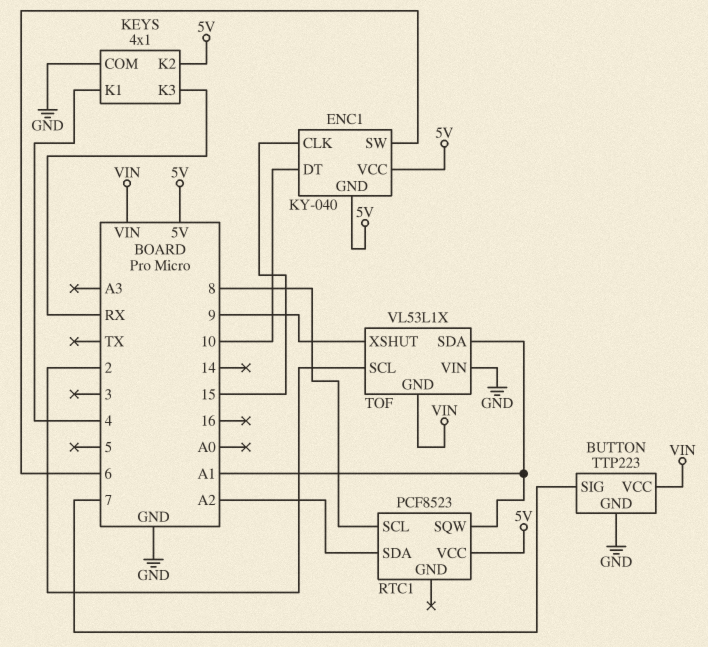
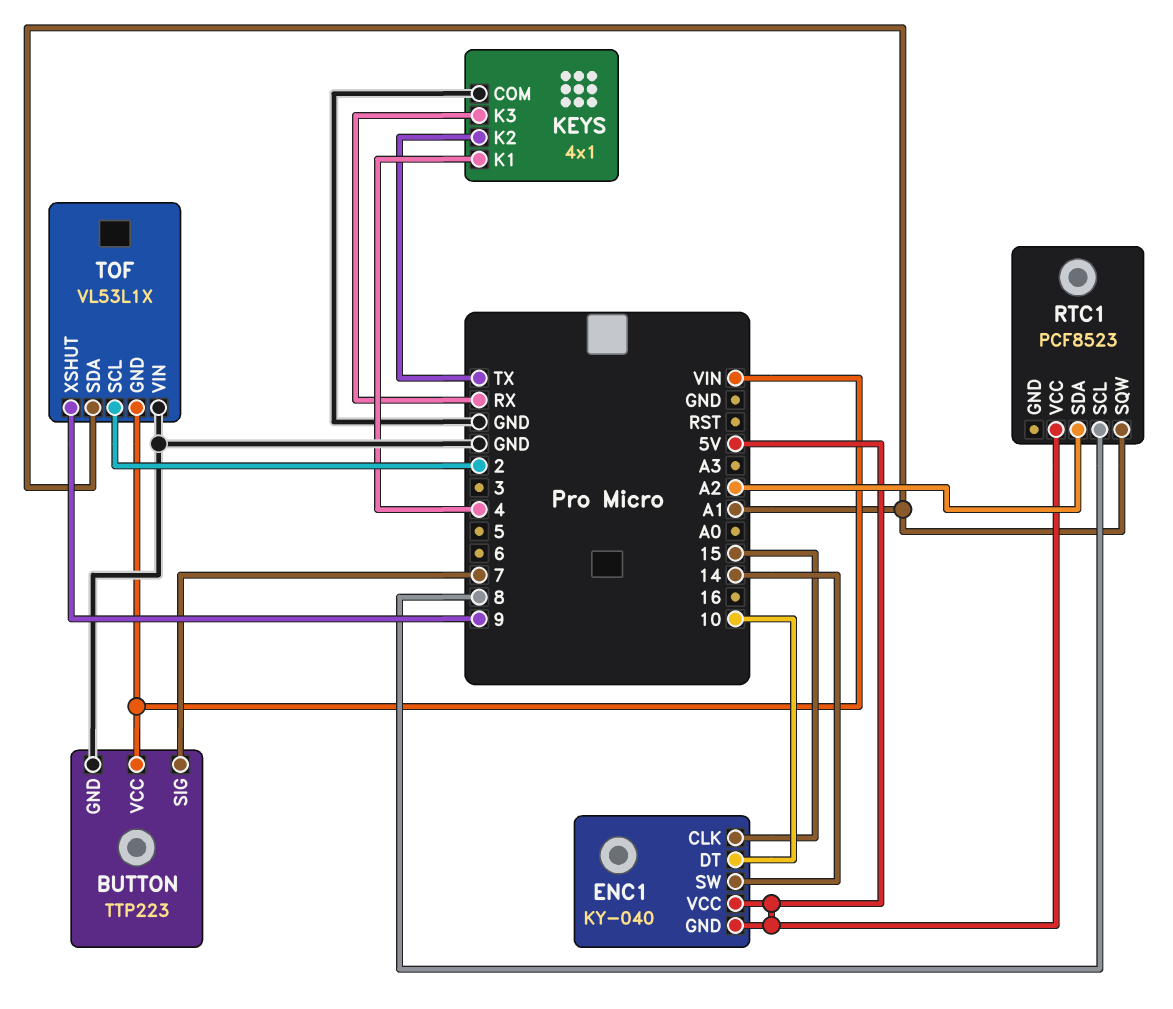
ENC1 pin SW: 6 -> 14
KEYS pin K2: 5V -> TX

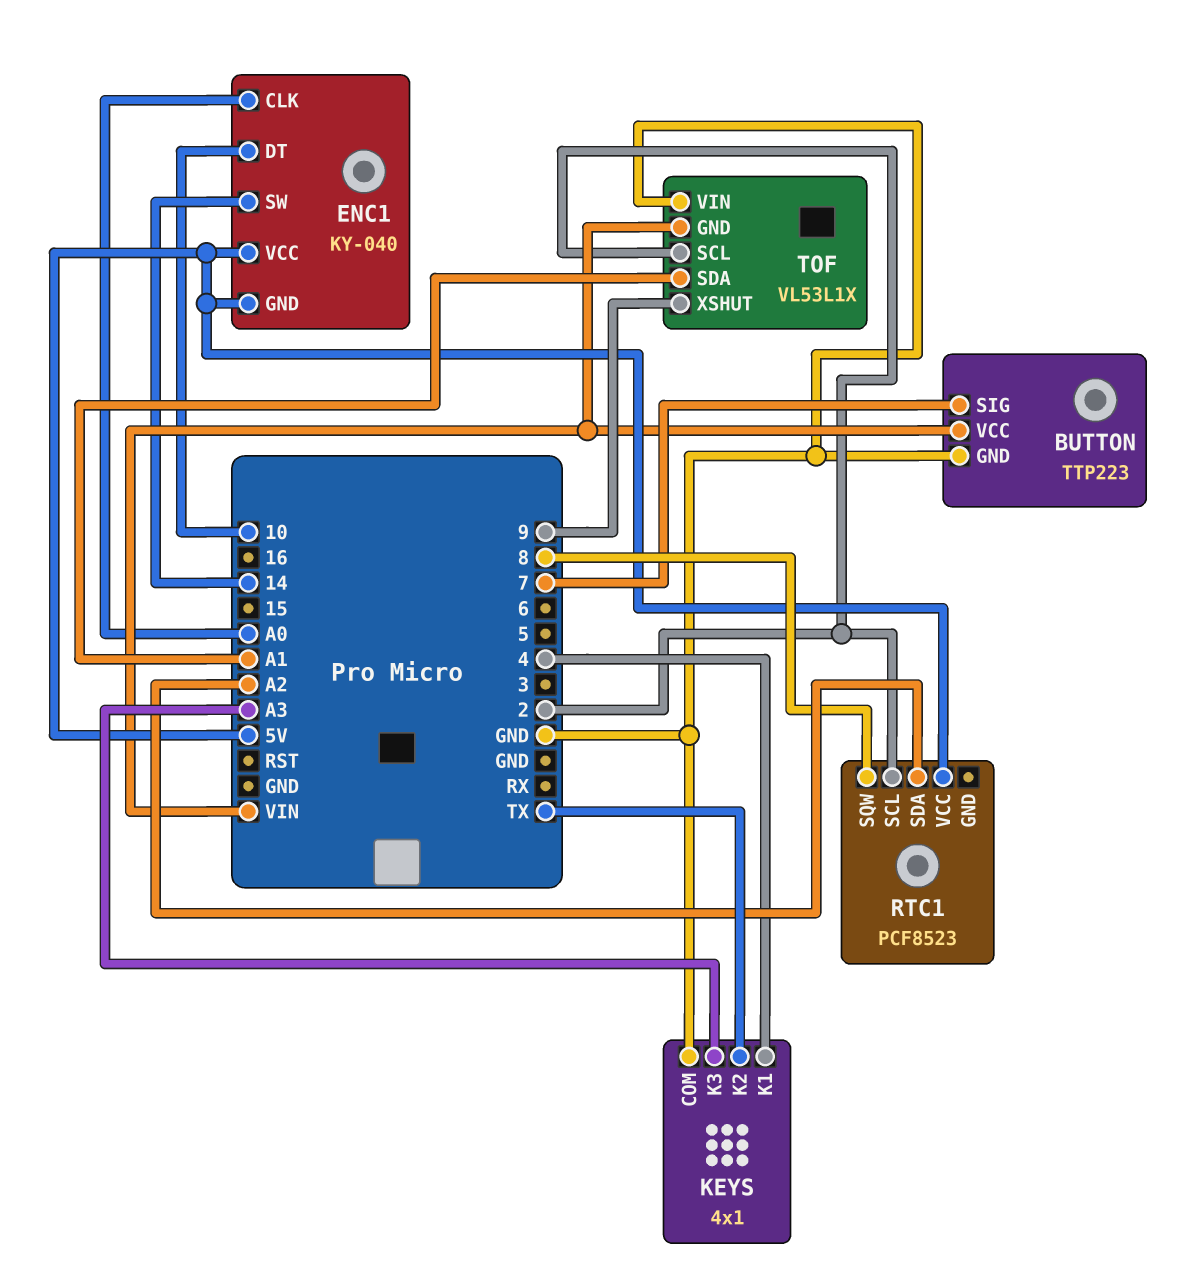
ENC1 pin CLK: 15 -> A0
KEYS pin K3: RX -> A3
RTC1 pin SCL: 8 -> 2
RTC1 pin SQW: A1 -> 8

